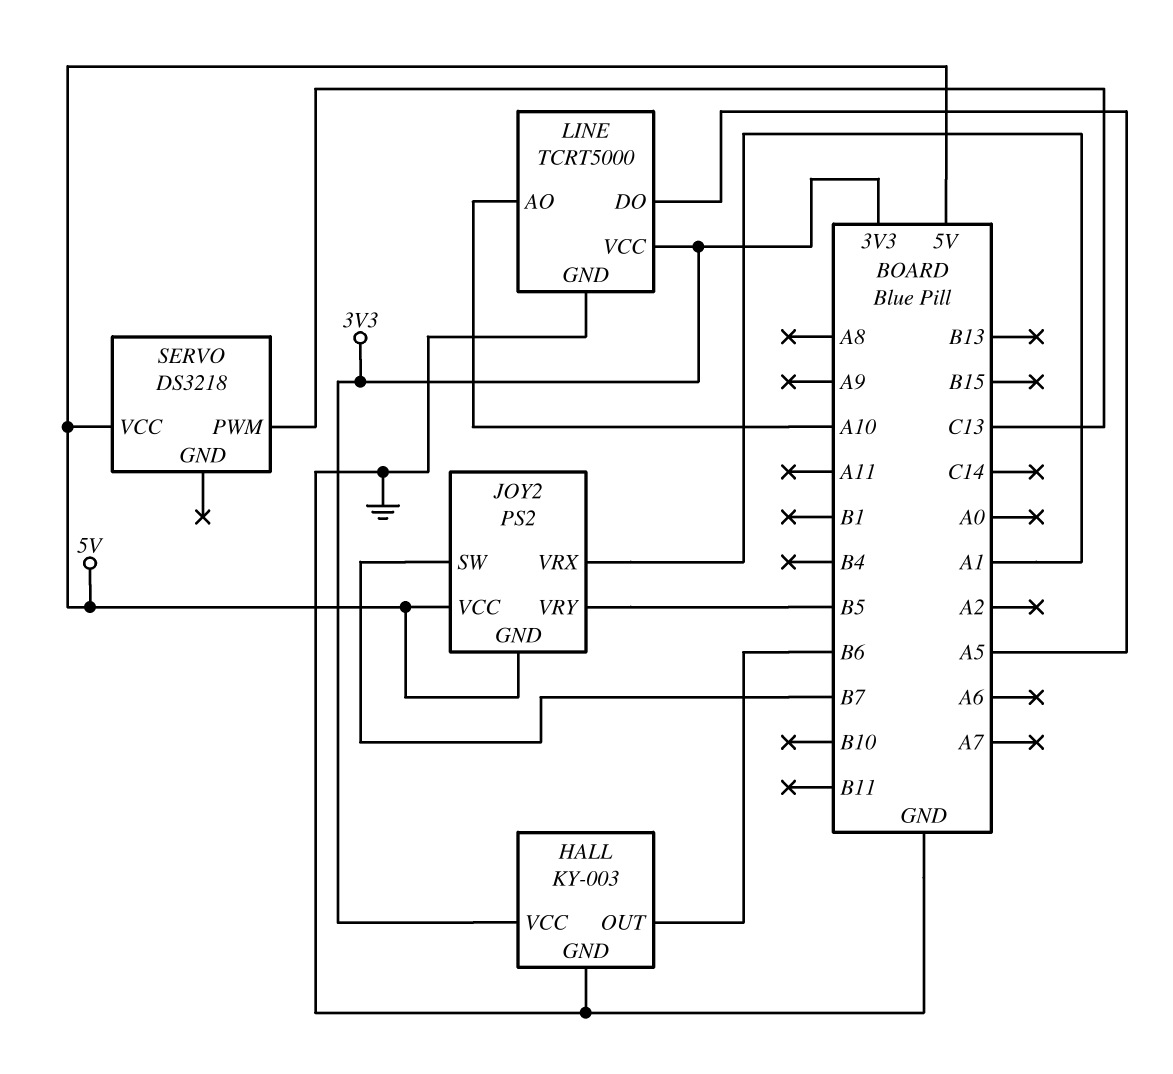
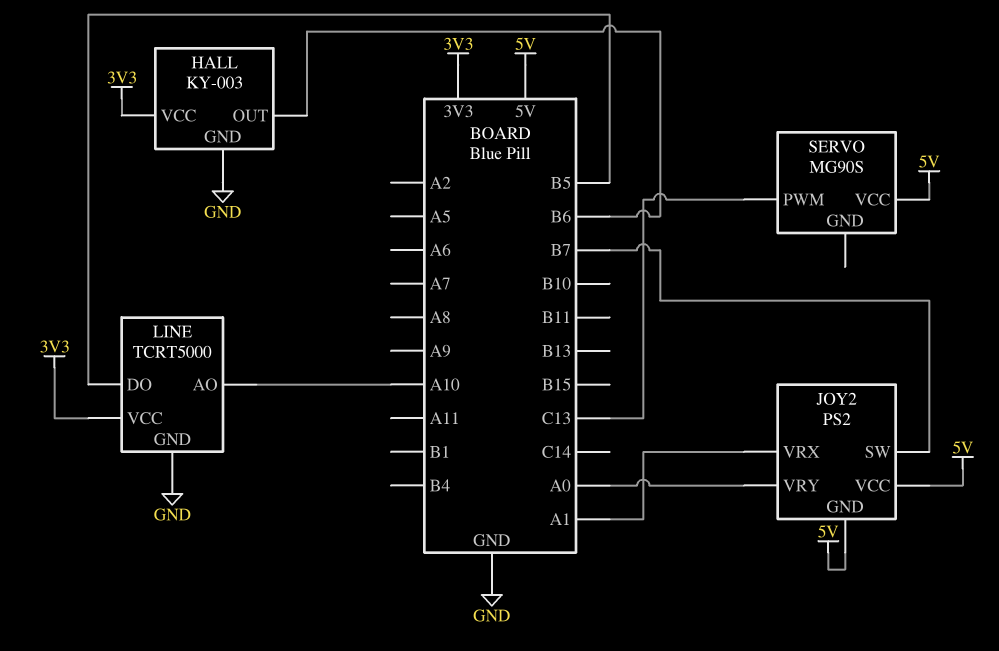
JOY2 pin VRY: B5 -> A0
LINE pin DO: A5 -> B5
SERVO: DS3218 -> MG90S

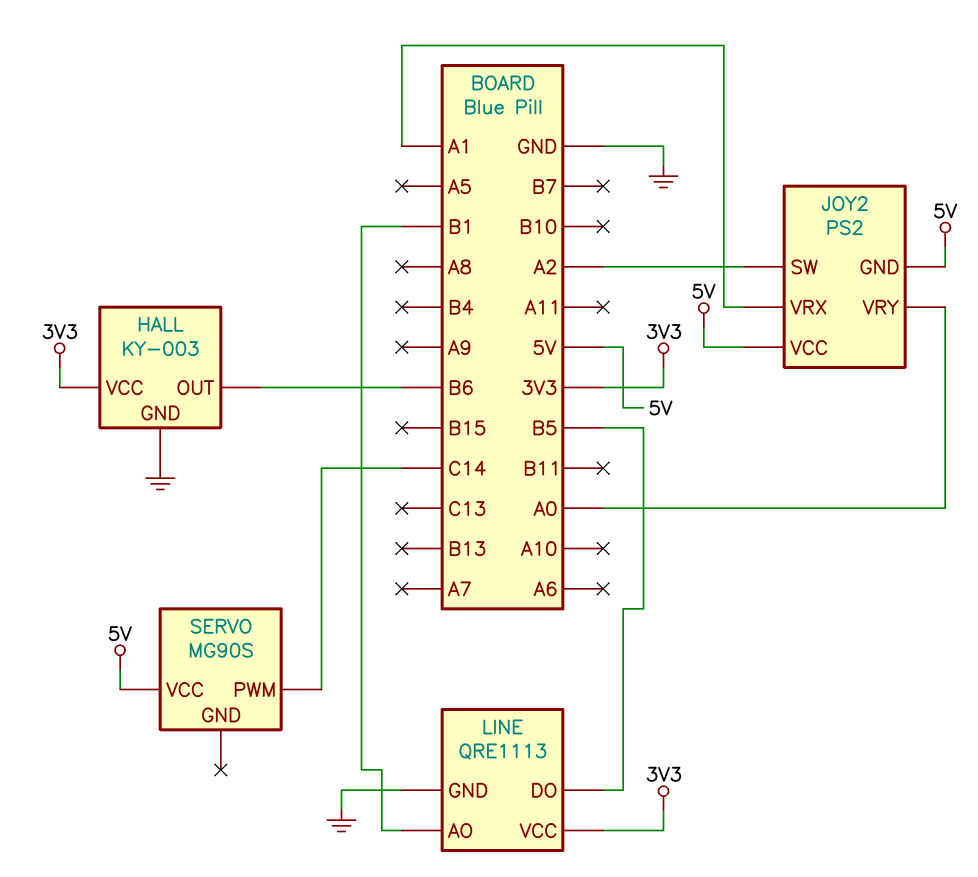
JOY2 pin SW: B7 -> A2
LINE: TCRT5000 -> QRE1113
LINE pin AO: A10 -> B1
SERVO pin PWM: C13 -> C14

